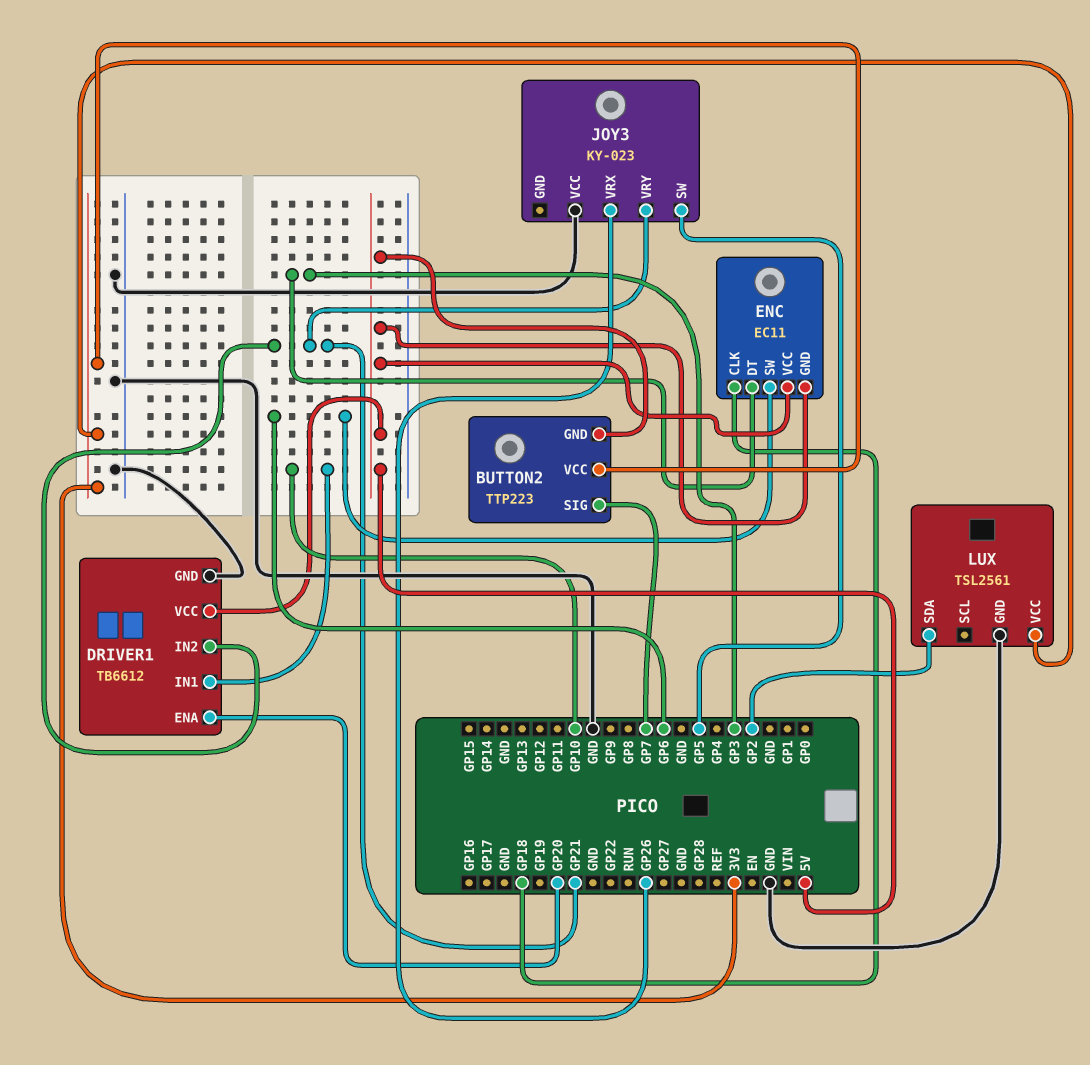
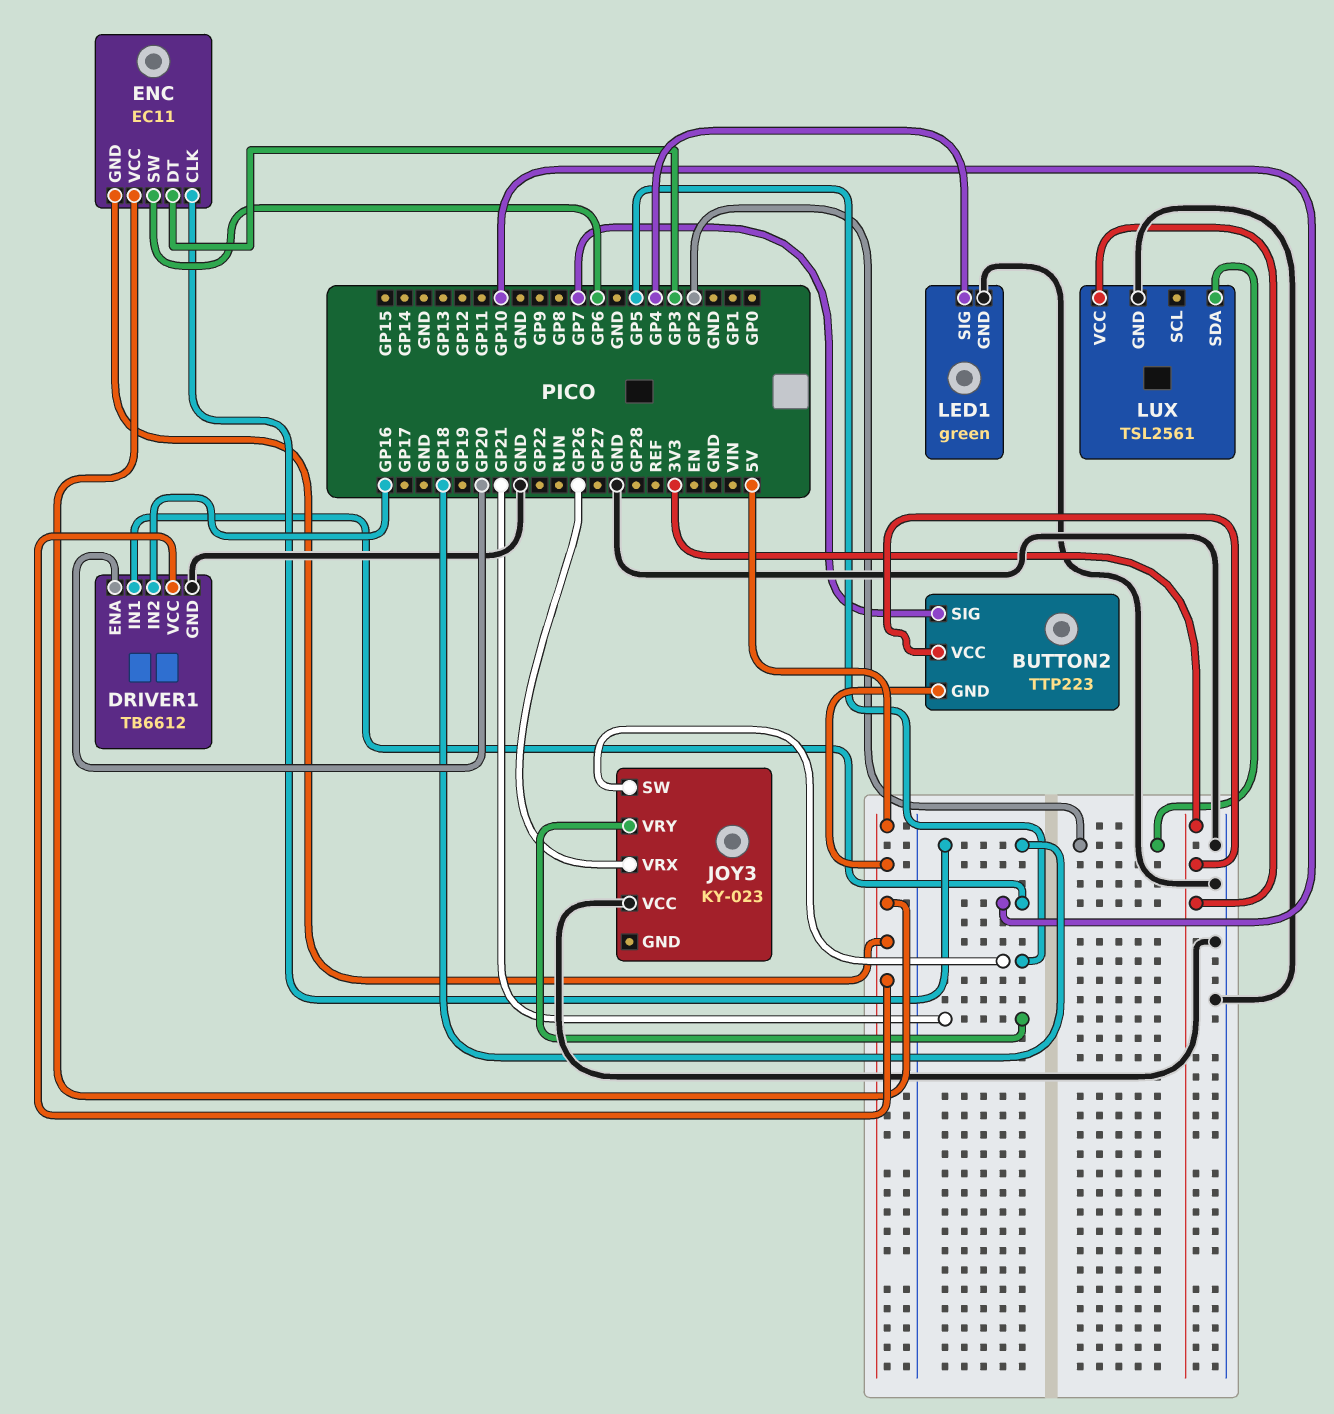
DRIVER1 pin IN2: GP21 -> GP16
LED1: none -> green
LED1 pin GND: none -> GND
LED1 pin SIG: none -> GP4

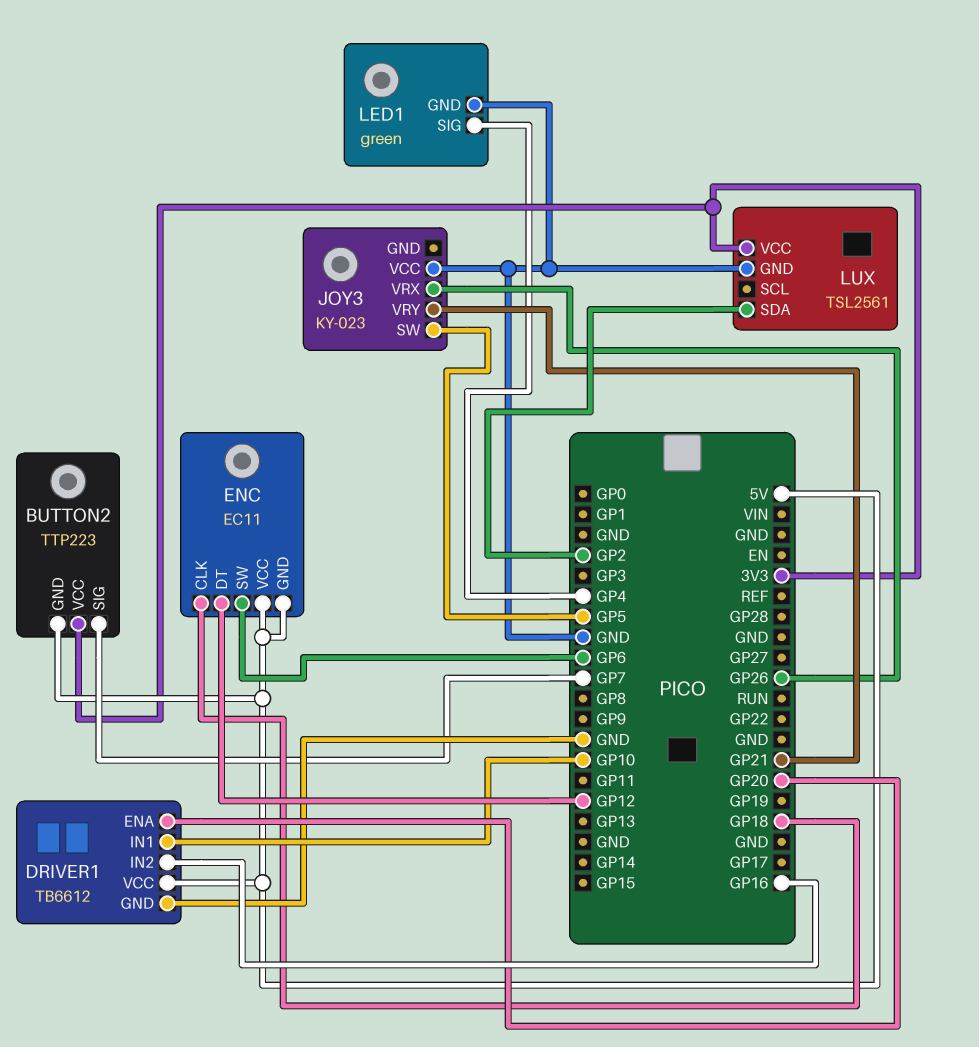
ENC pin DT: GP3 -> GP12

